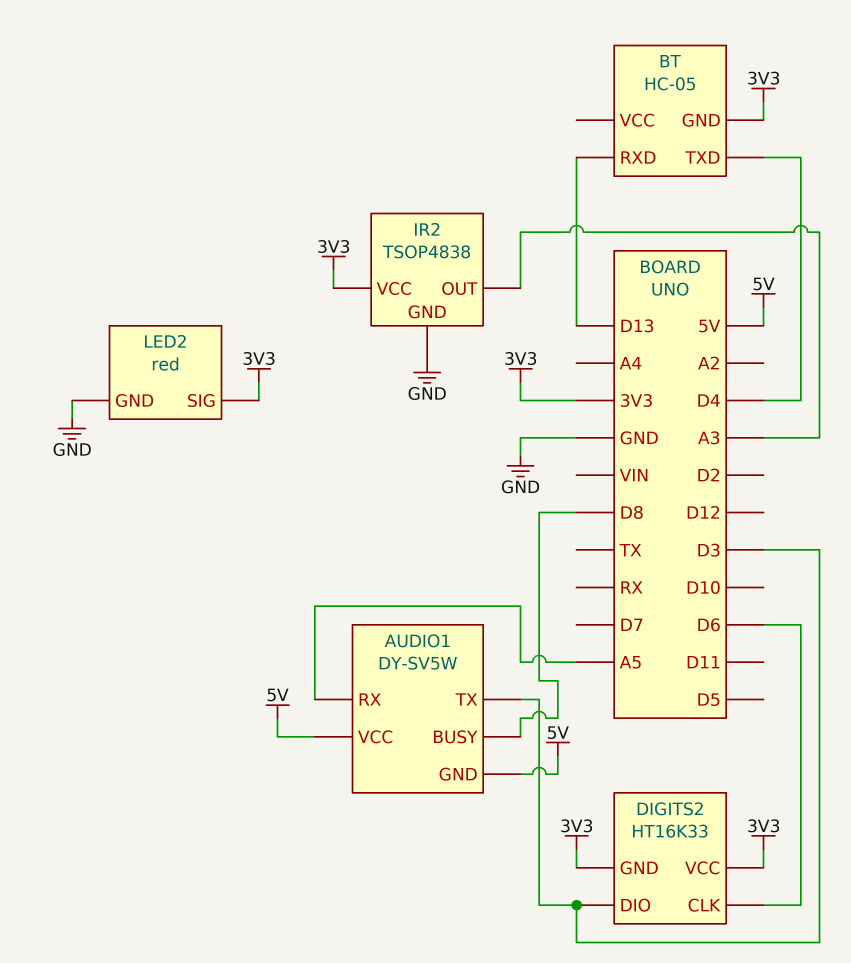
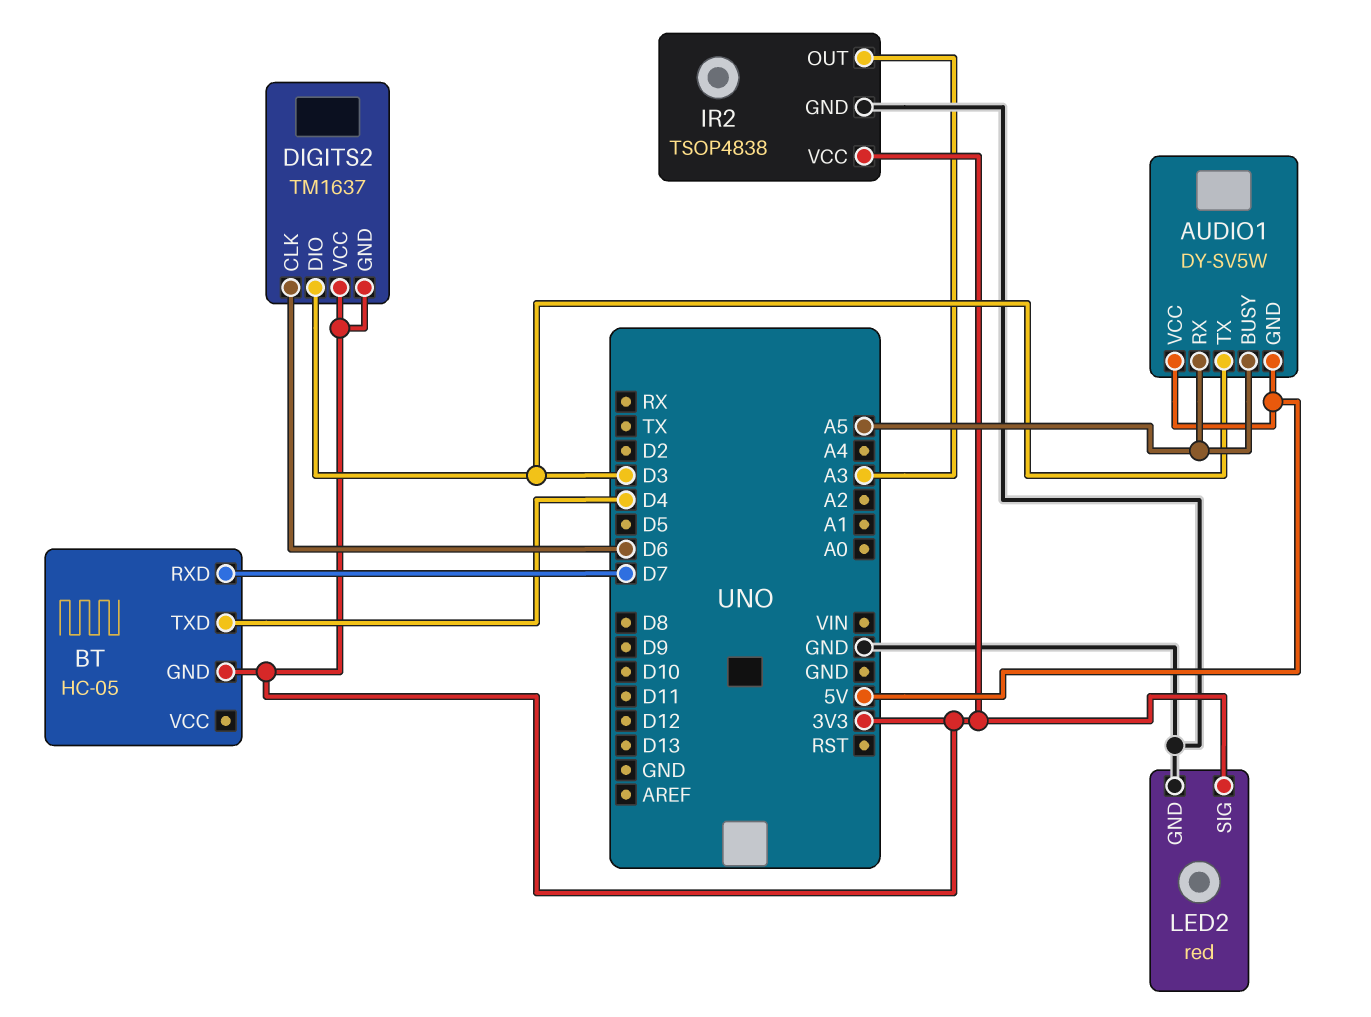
AUDIO1 pin BUSY: D8 -> A5
BT pin RXD: D13 -> D7
DIGITS2: HT16K33 -> TM1637

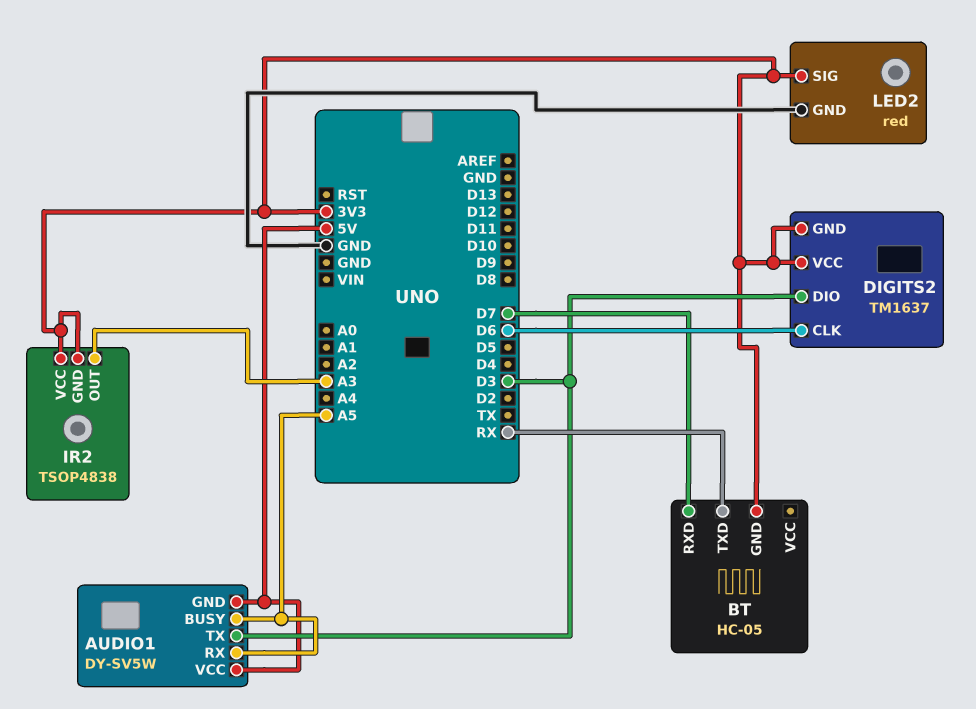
BT pin TXD: D4 -> RX
IR2 pin GND: GND -> 3V3

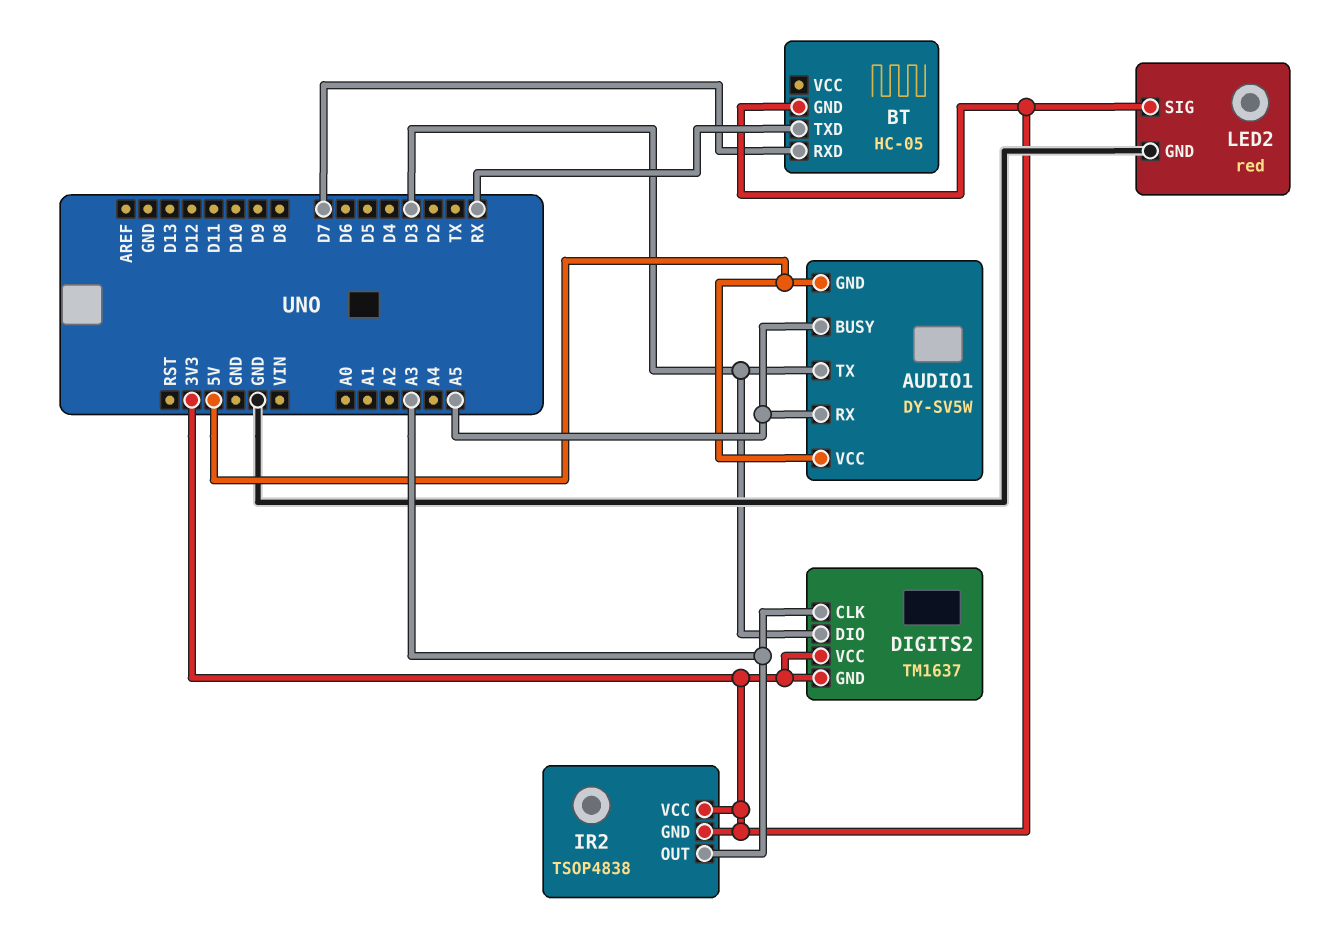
DIGITS2 pin CLK: D6 -> A3

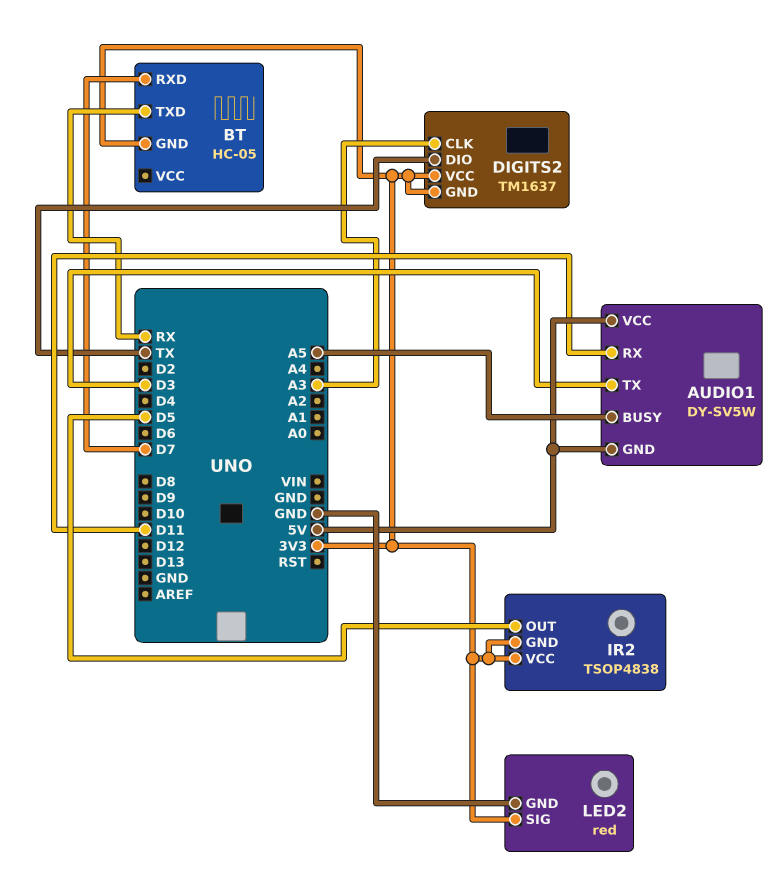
AUDIO1 pin RX: A5 -> D11
DIGITS2 pin DIO: D3 -> TX
IR2 pin OUT: A3 -> D5

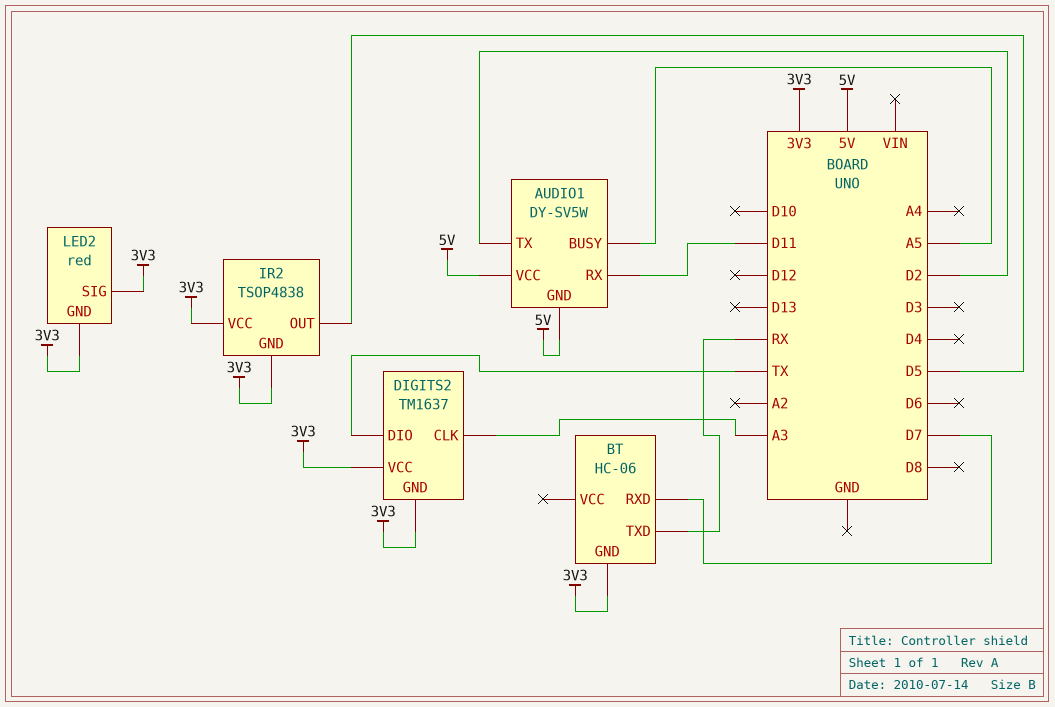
AUDIO1 pin TX: D3 -> D2
BT: HC-05 -> HC-06
LED2 pin GND: GND -> 3V3

